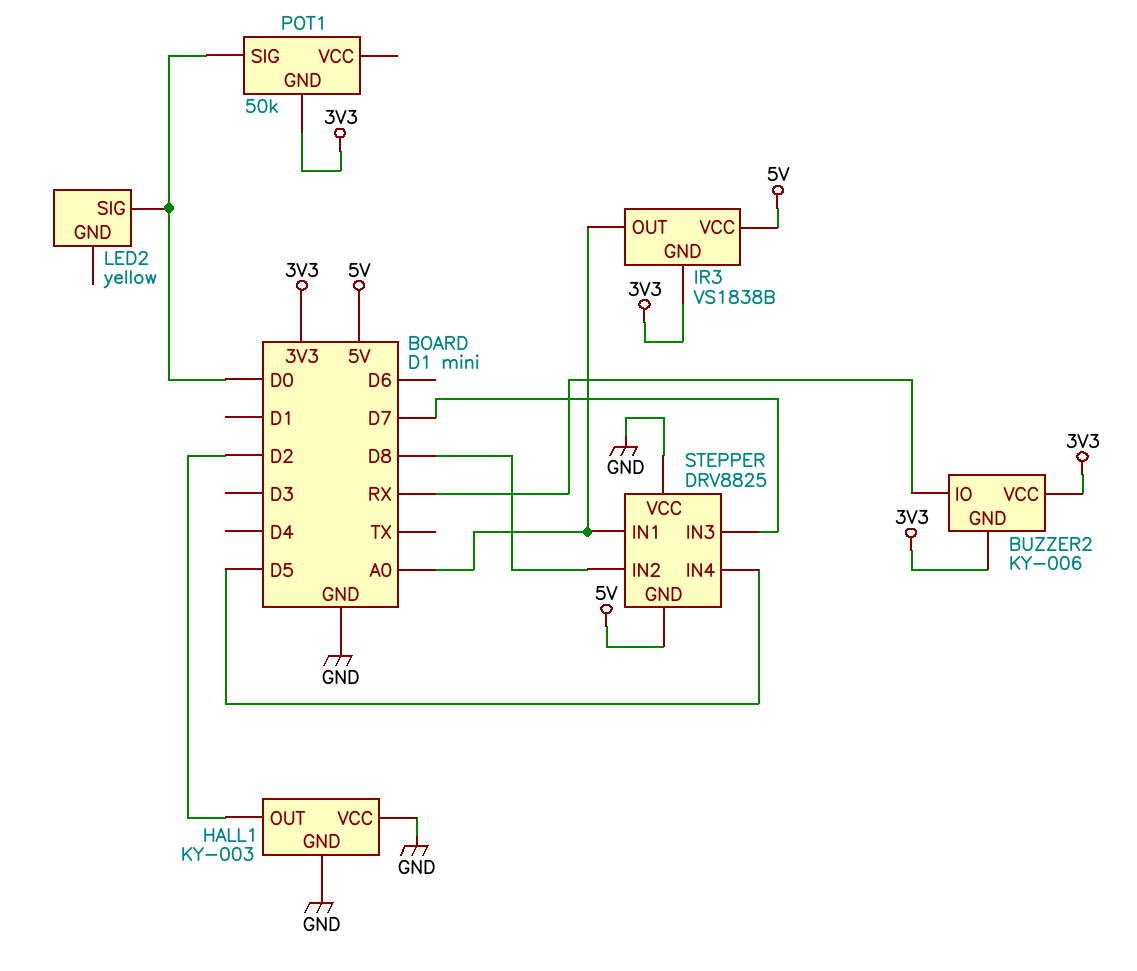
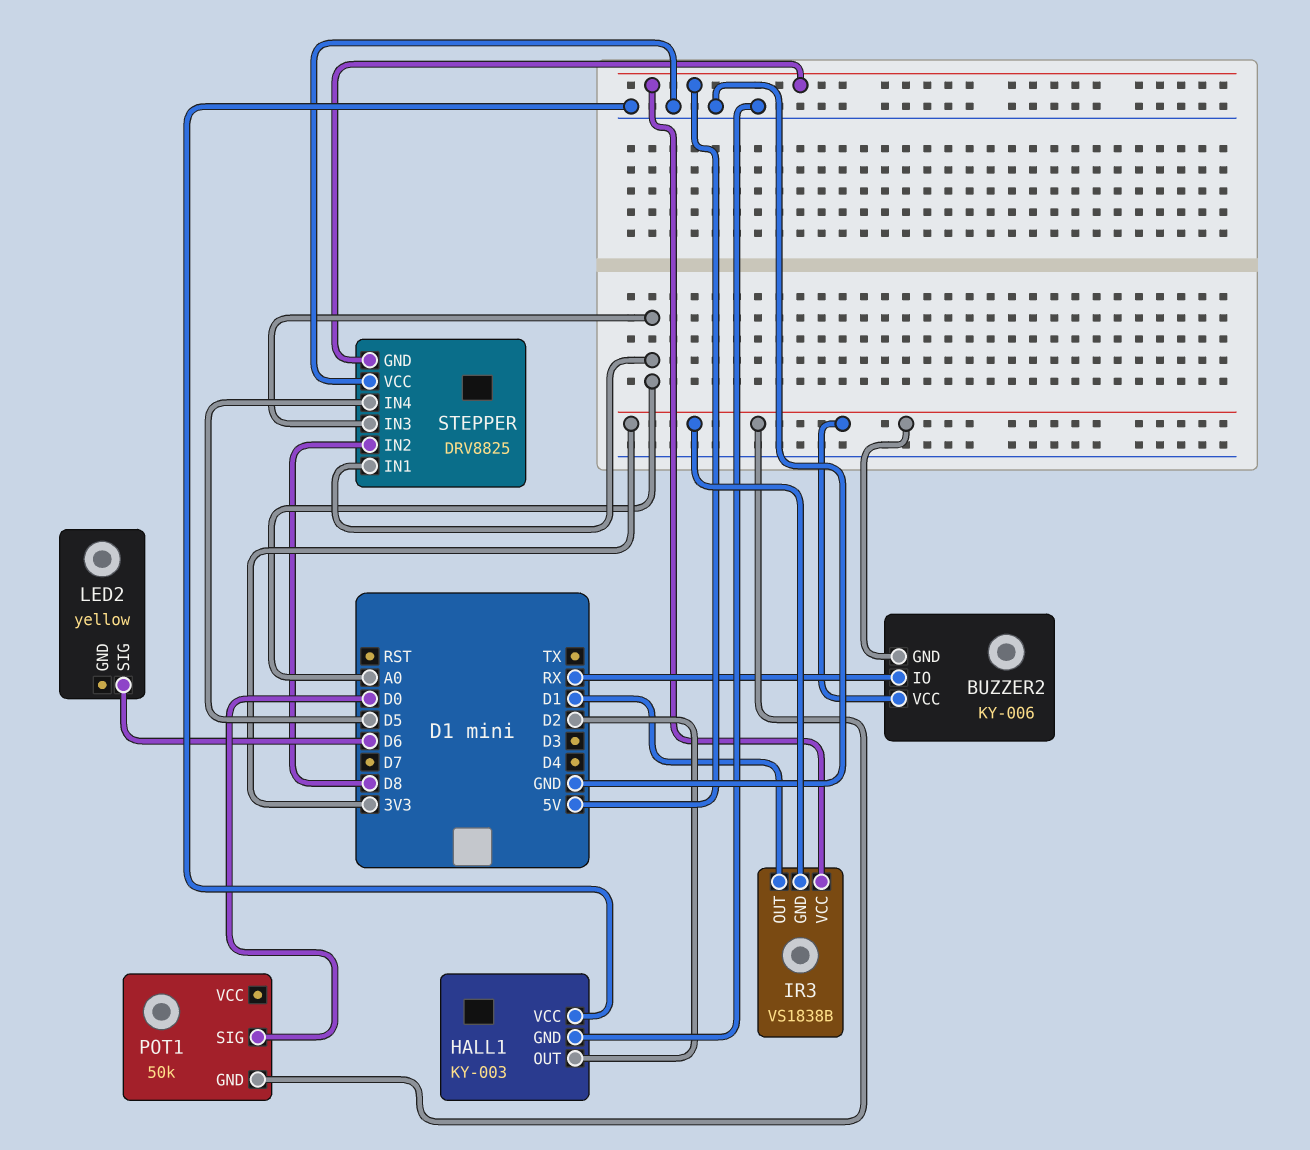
IR3 pin OUT: A0 -> D1
LED2 pin SIG: D0 -> D6
STEPPER pin IN3: D7 -> A0

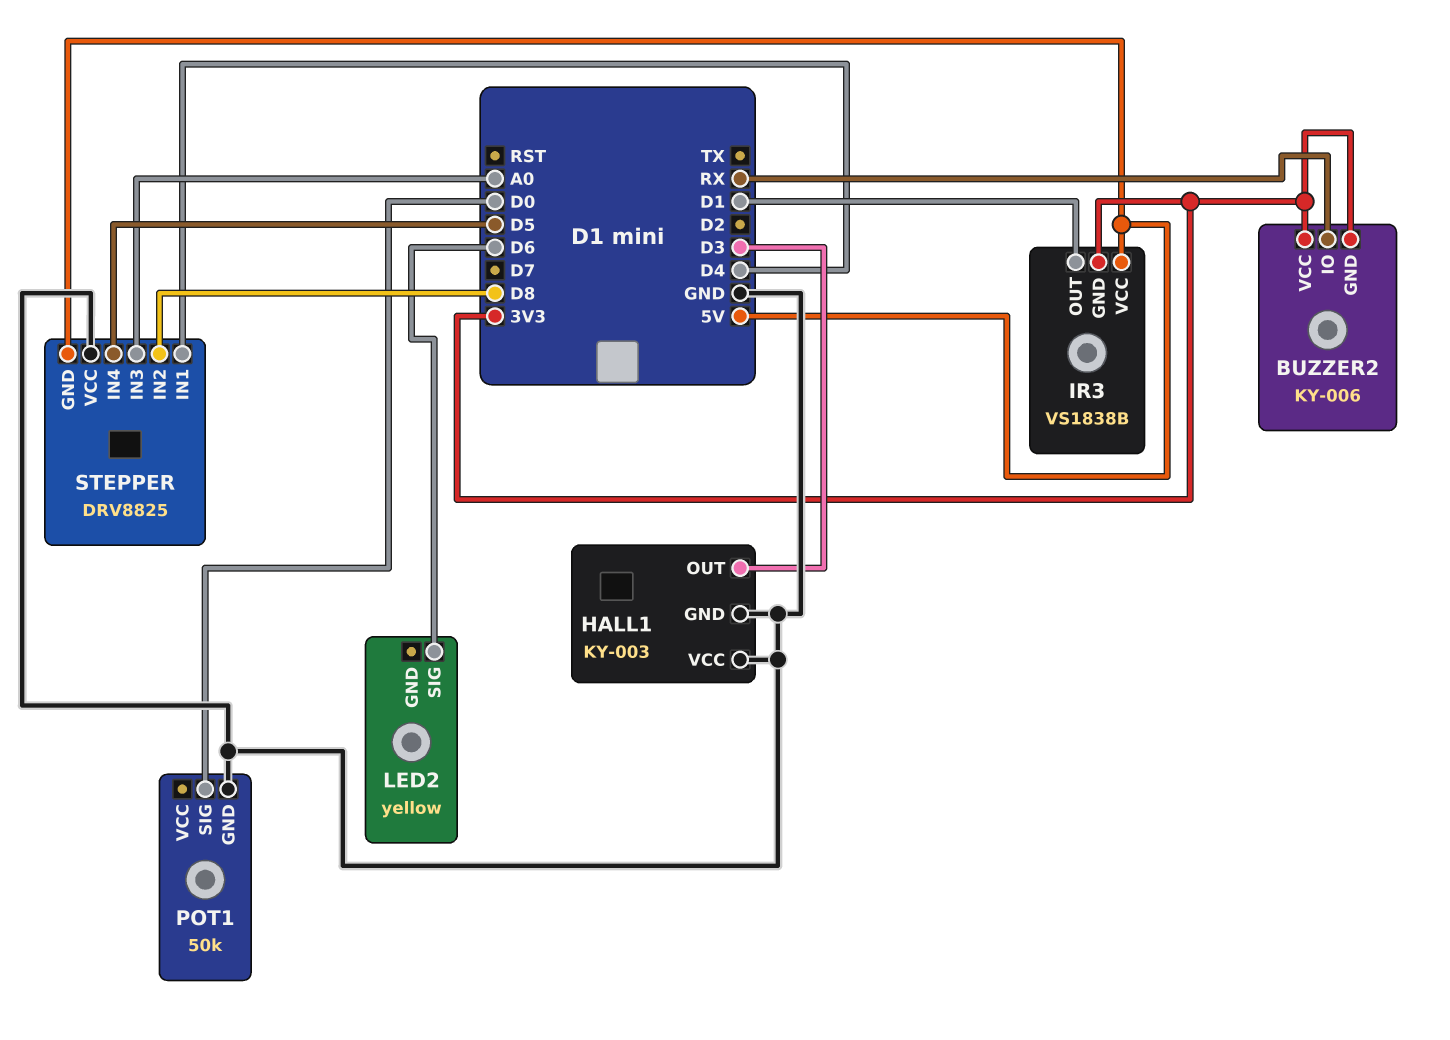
HALL1 pin OUT: D2 -> D3
POT1 pin GND: 3V3 -> GND
STEPPER pin IN1: A0 -> D4

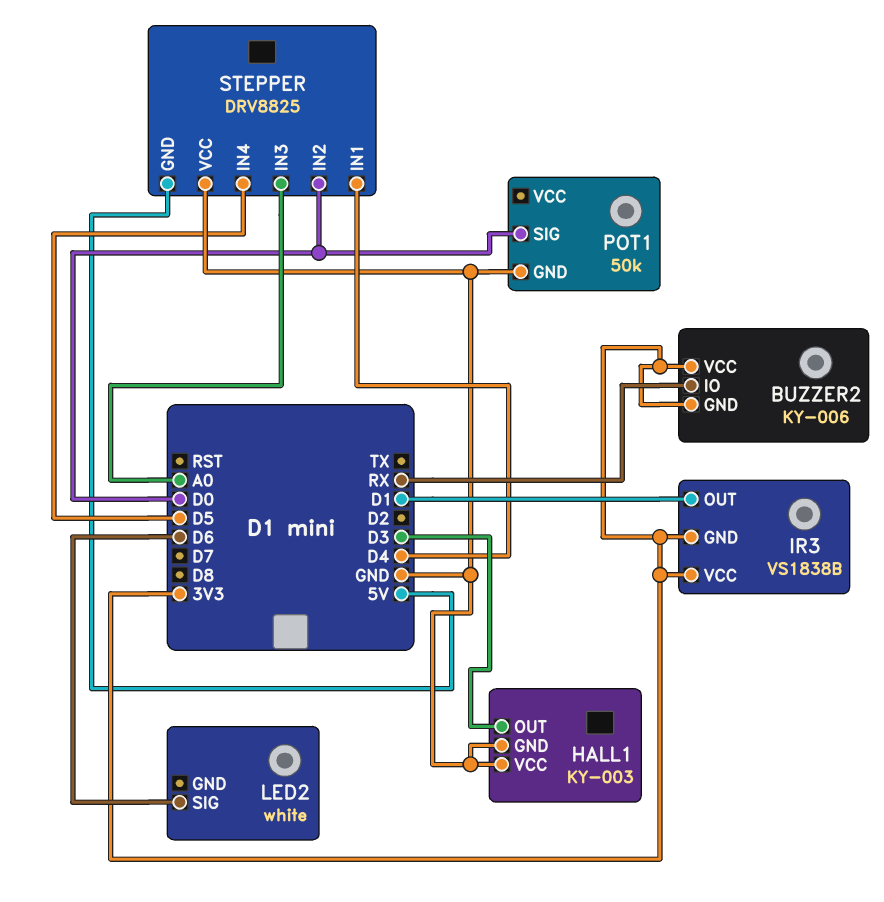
IR3 pin VCC: 5V -> 3V3
LED2: yellow -> white
STEPPER pin IN2: D8 -> D0

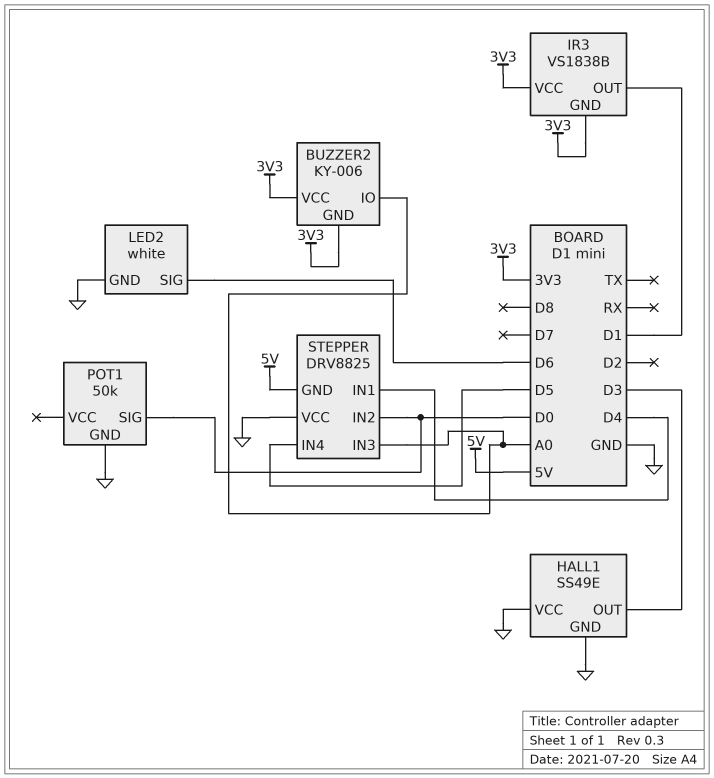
BUZZER2 pin IO: RX -> A0
HALL1: KY-003 -> SS49E
LED2 pin GND: none -> GND

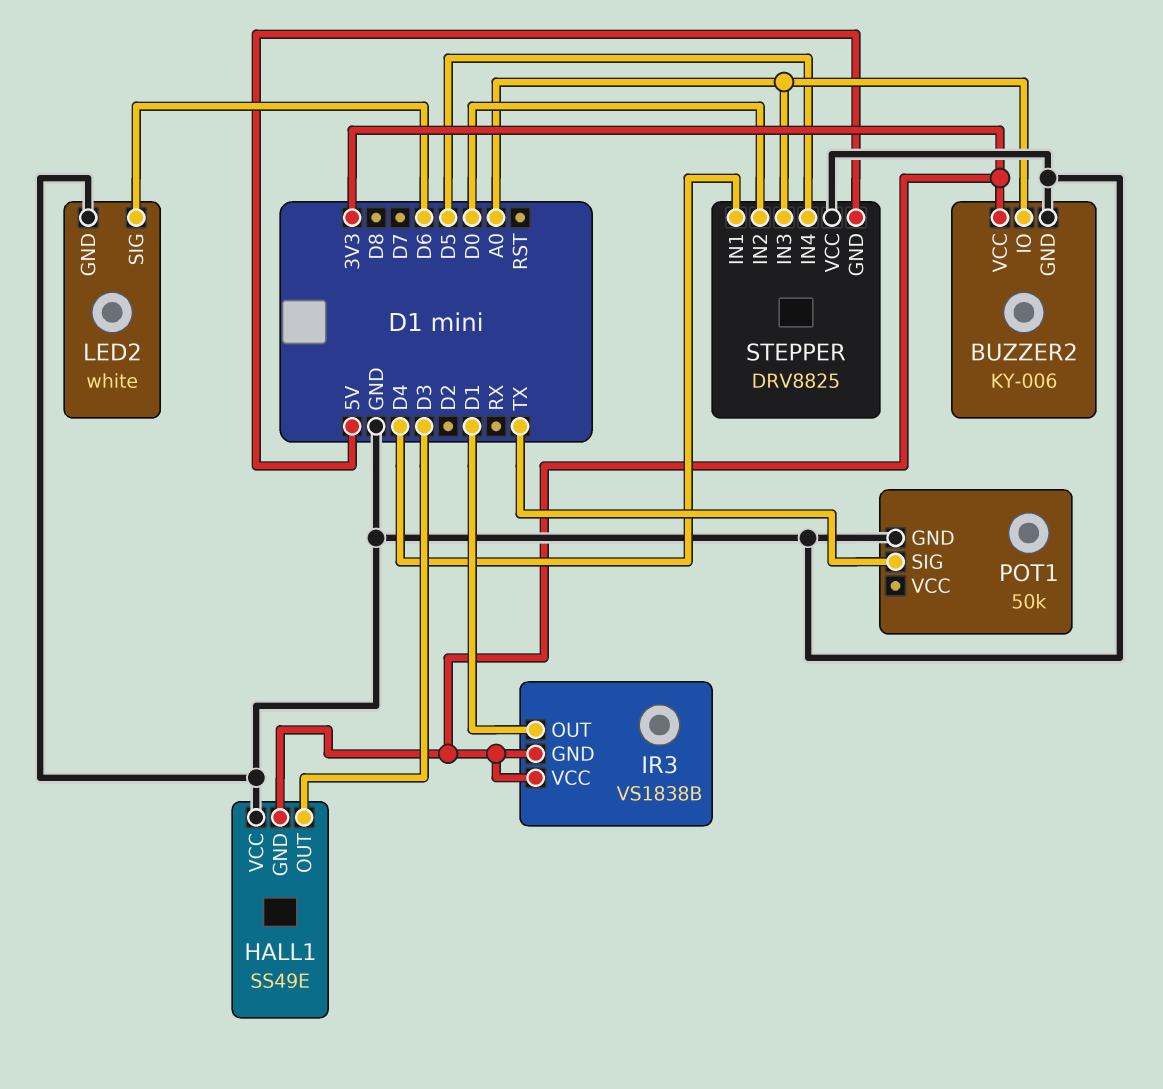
BUZZER2 pin GND: 3V3 -> GND
HALL1 pin GND: GND -> 3V3
POT1 pin SIG: D0 -> TX

